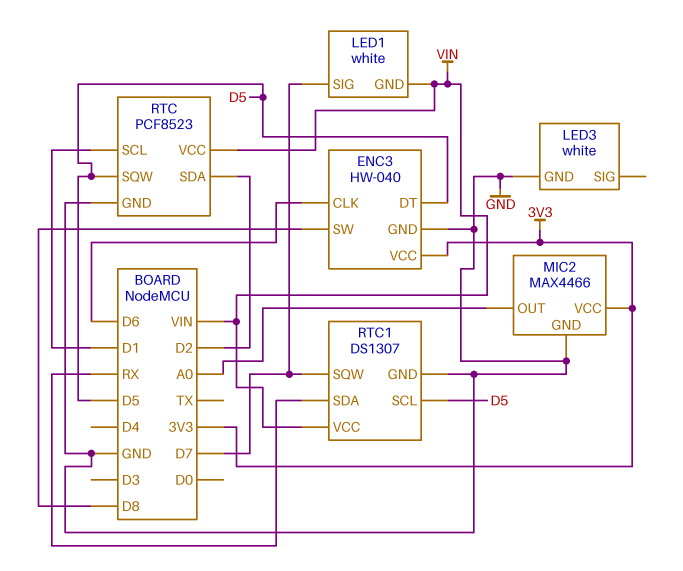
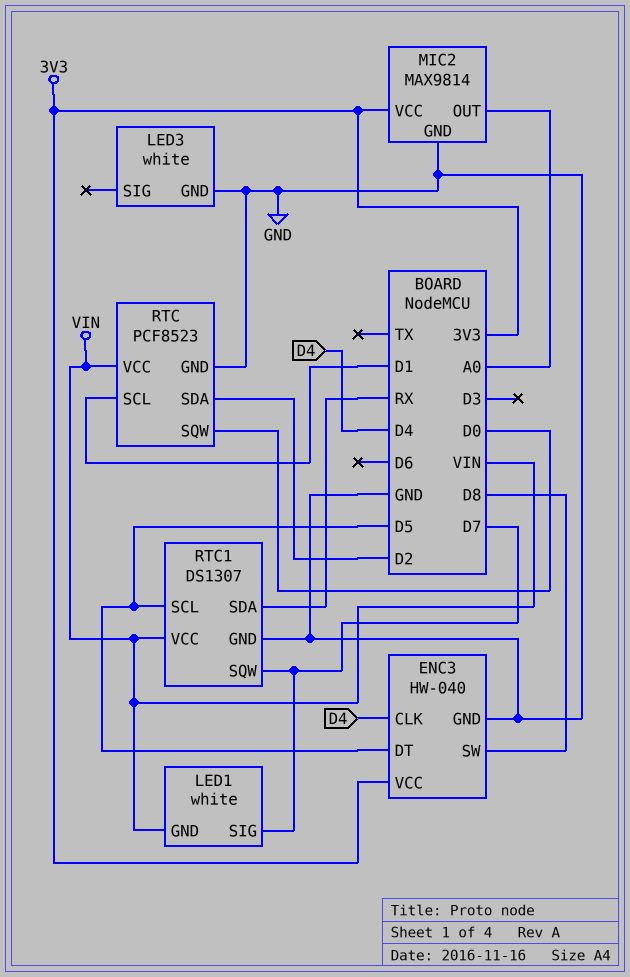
ENC3 pin CLK: D6 -> D4
MIC2: MAX4466 -> MAX9814
RTC pin SQW: D5 -> D0

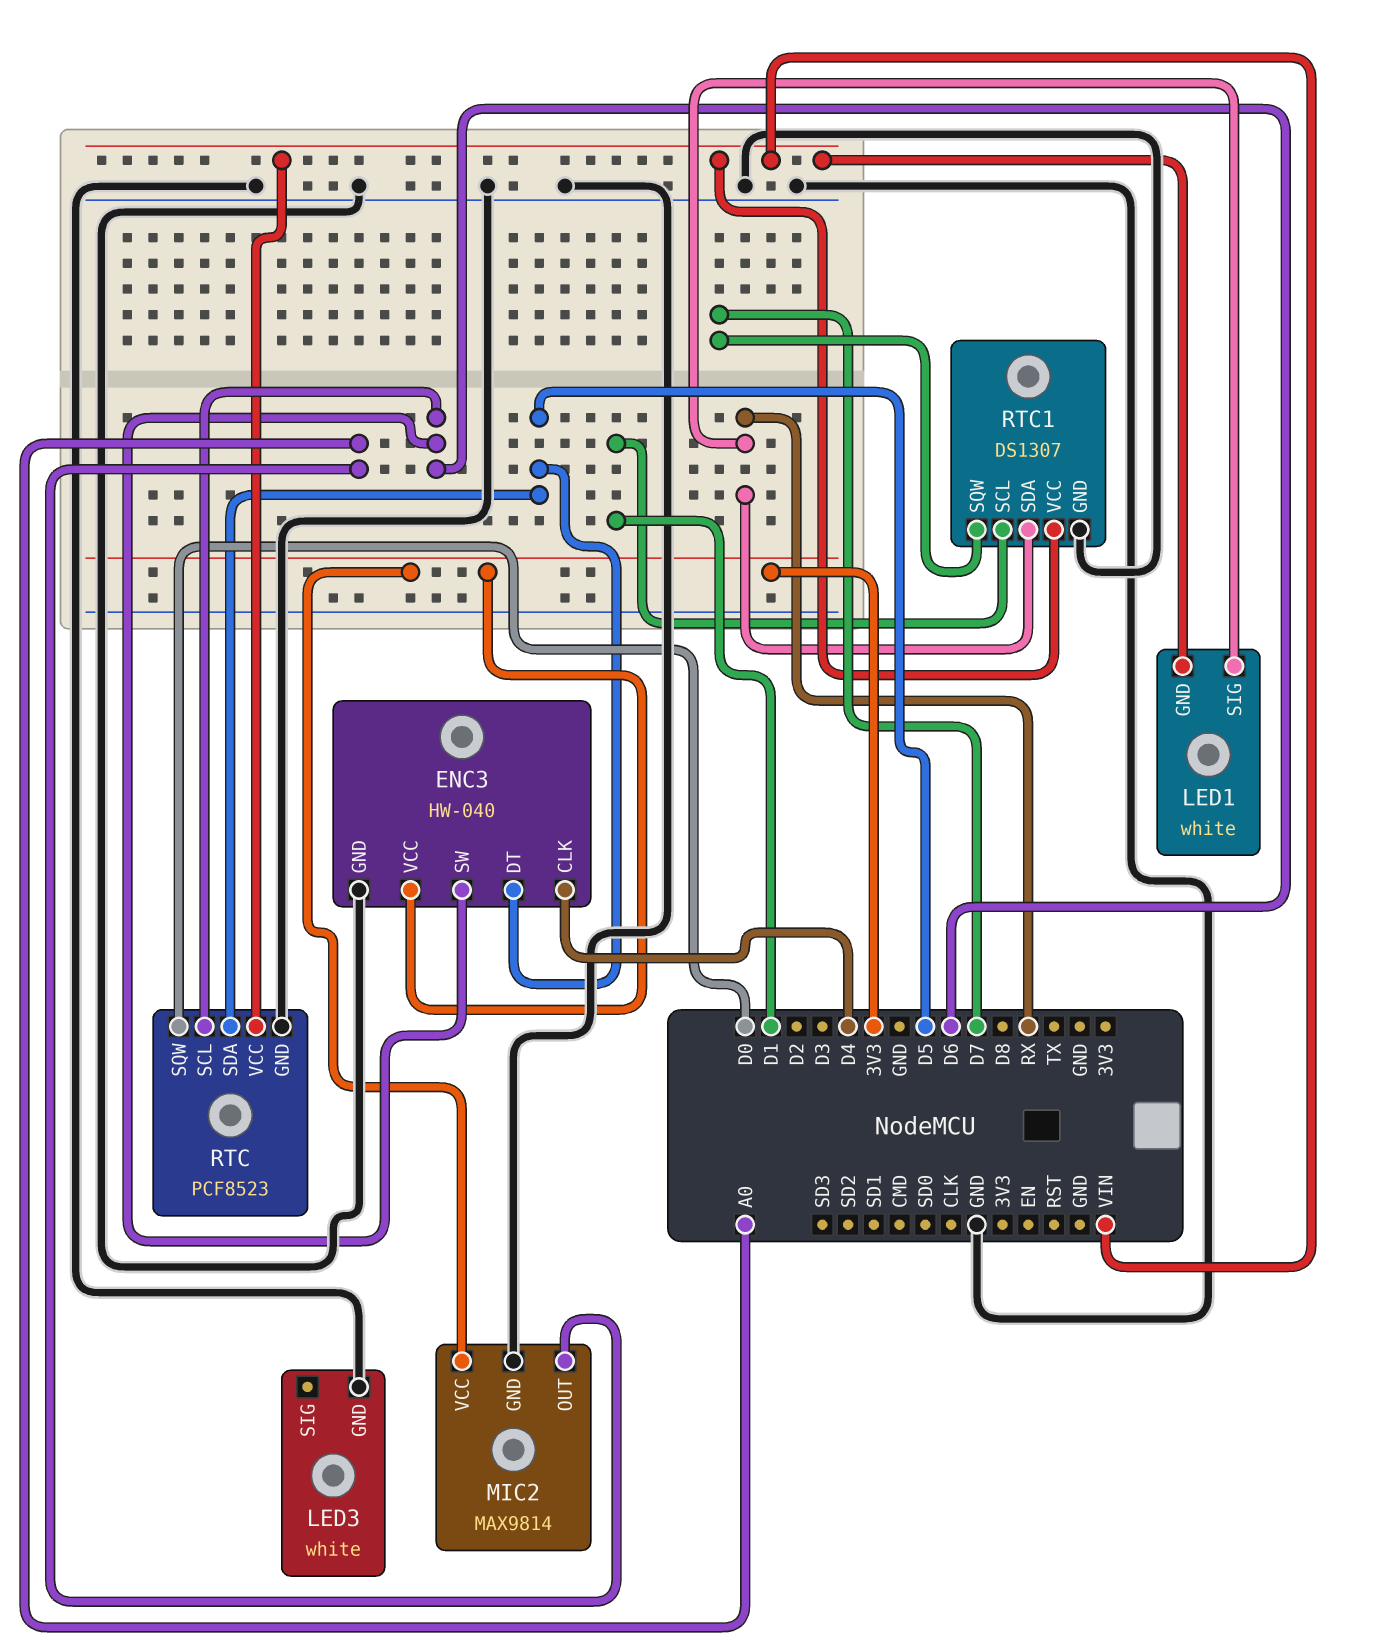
ENC3 pin SW: D8 -> D6
LED1 pin SIG: D7 -> RX
RTC pin SCL: D1 -> D6
RTC pin SDA: D2 -> D5
RTC1 pin SCL: D5 -> D1

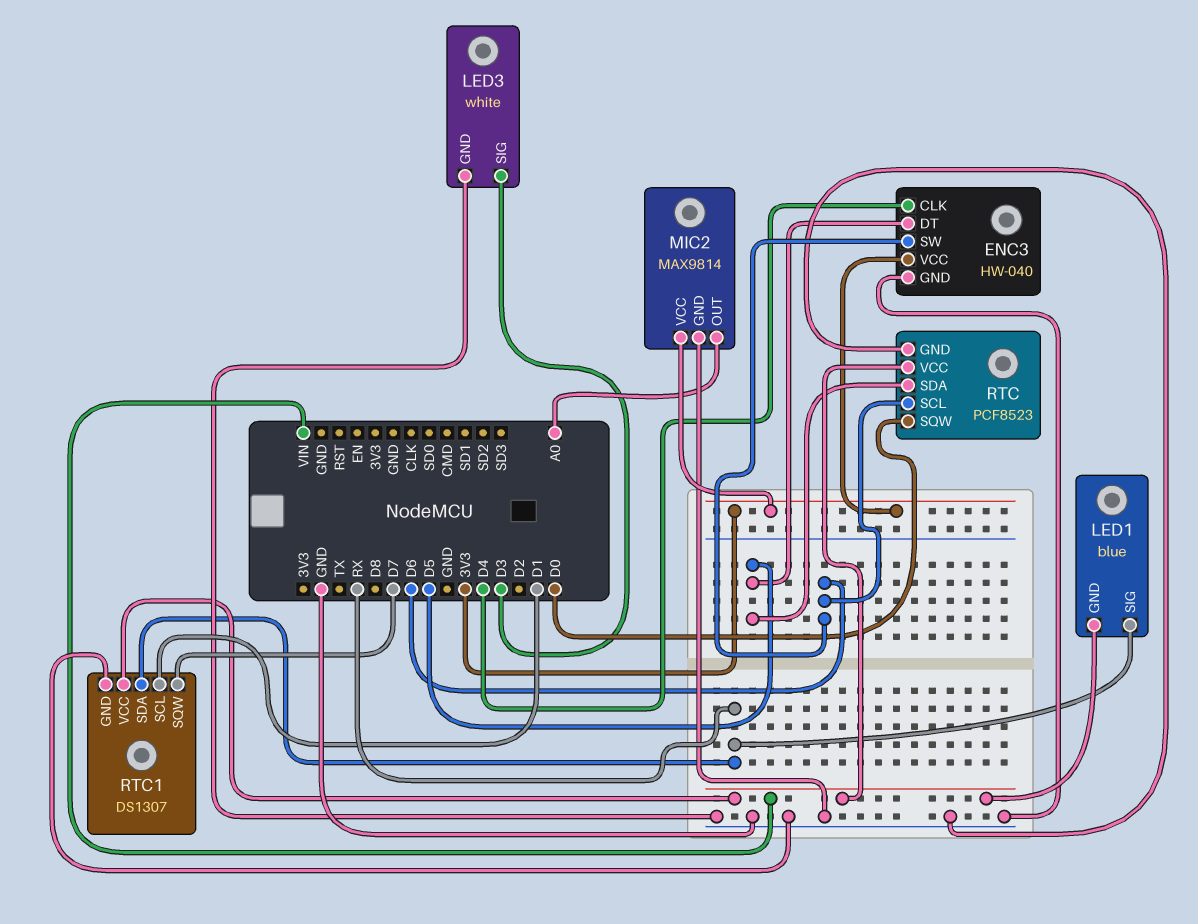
LED1: white -> blue
LED3 pin SIG: none -> D3

